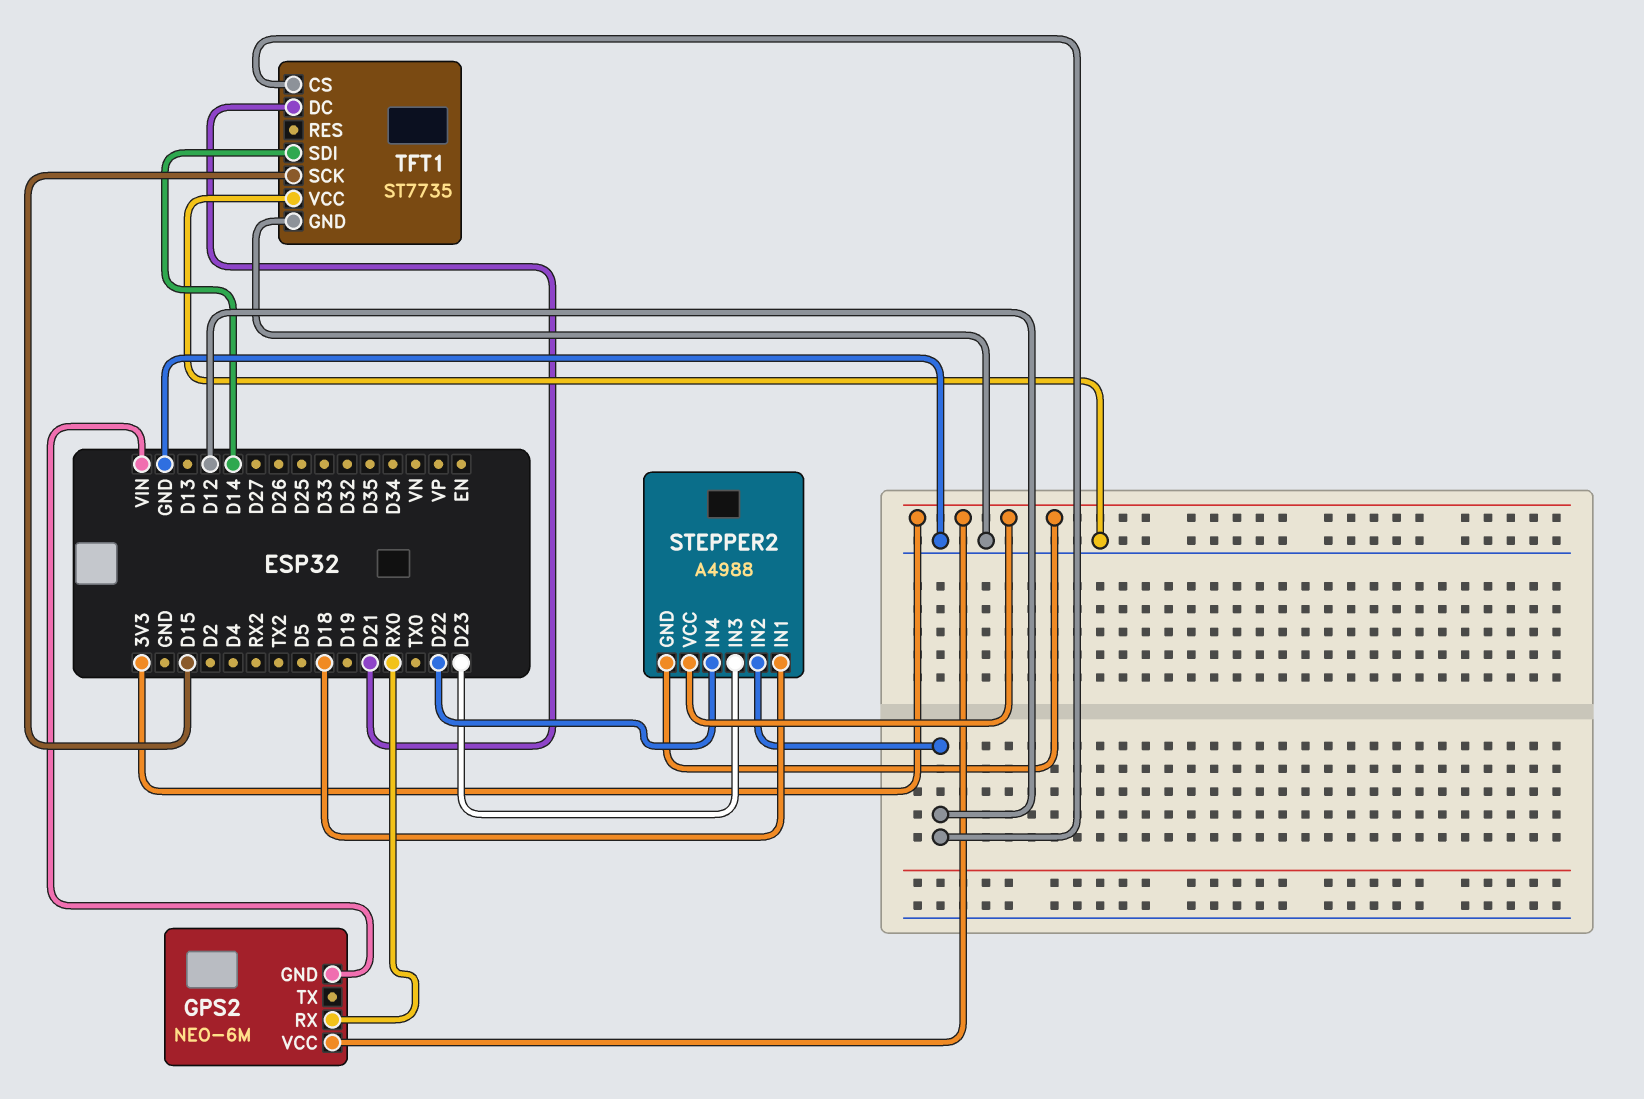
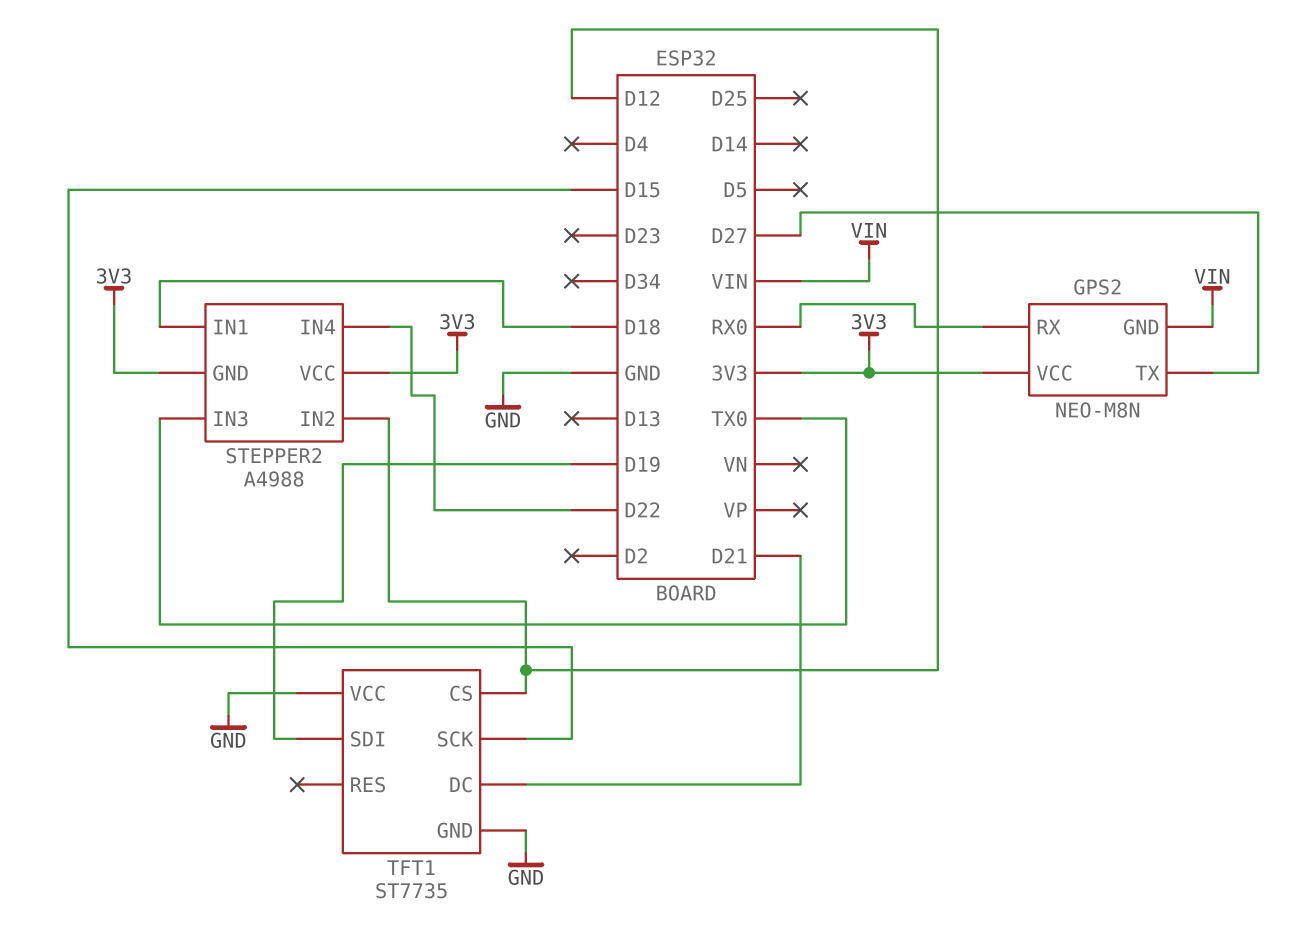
GPS2: NEO-6M -> NEO-M8N
GPS2 pin TX: none -> D27
STEPPER2 pin IN3: D23 -> TX0
TFT1 pin SDI: D14 -> D19

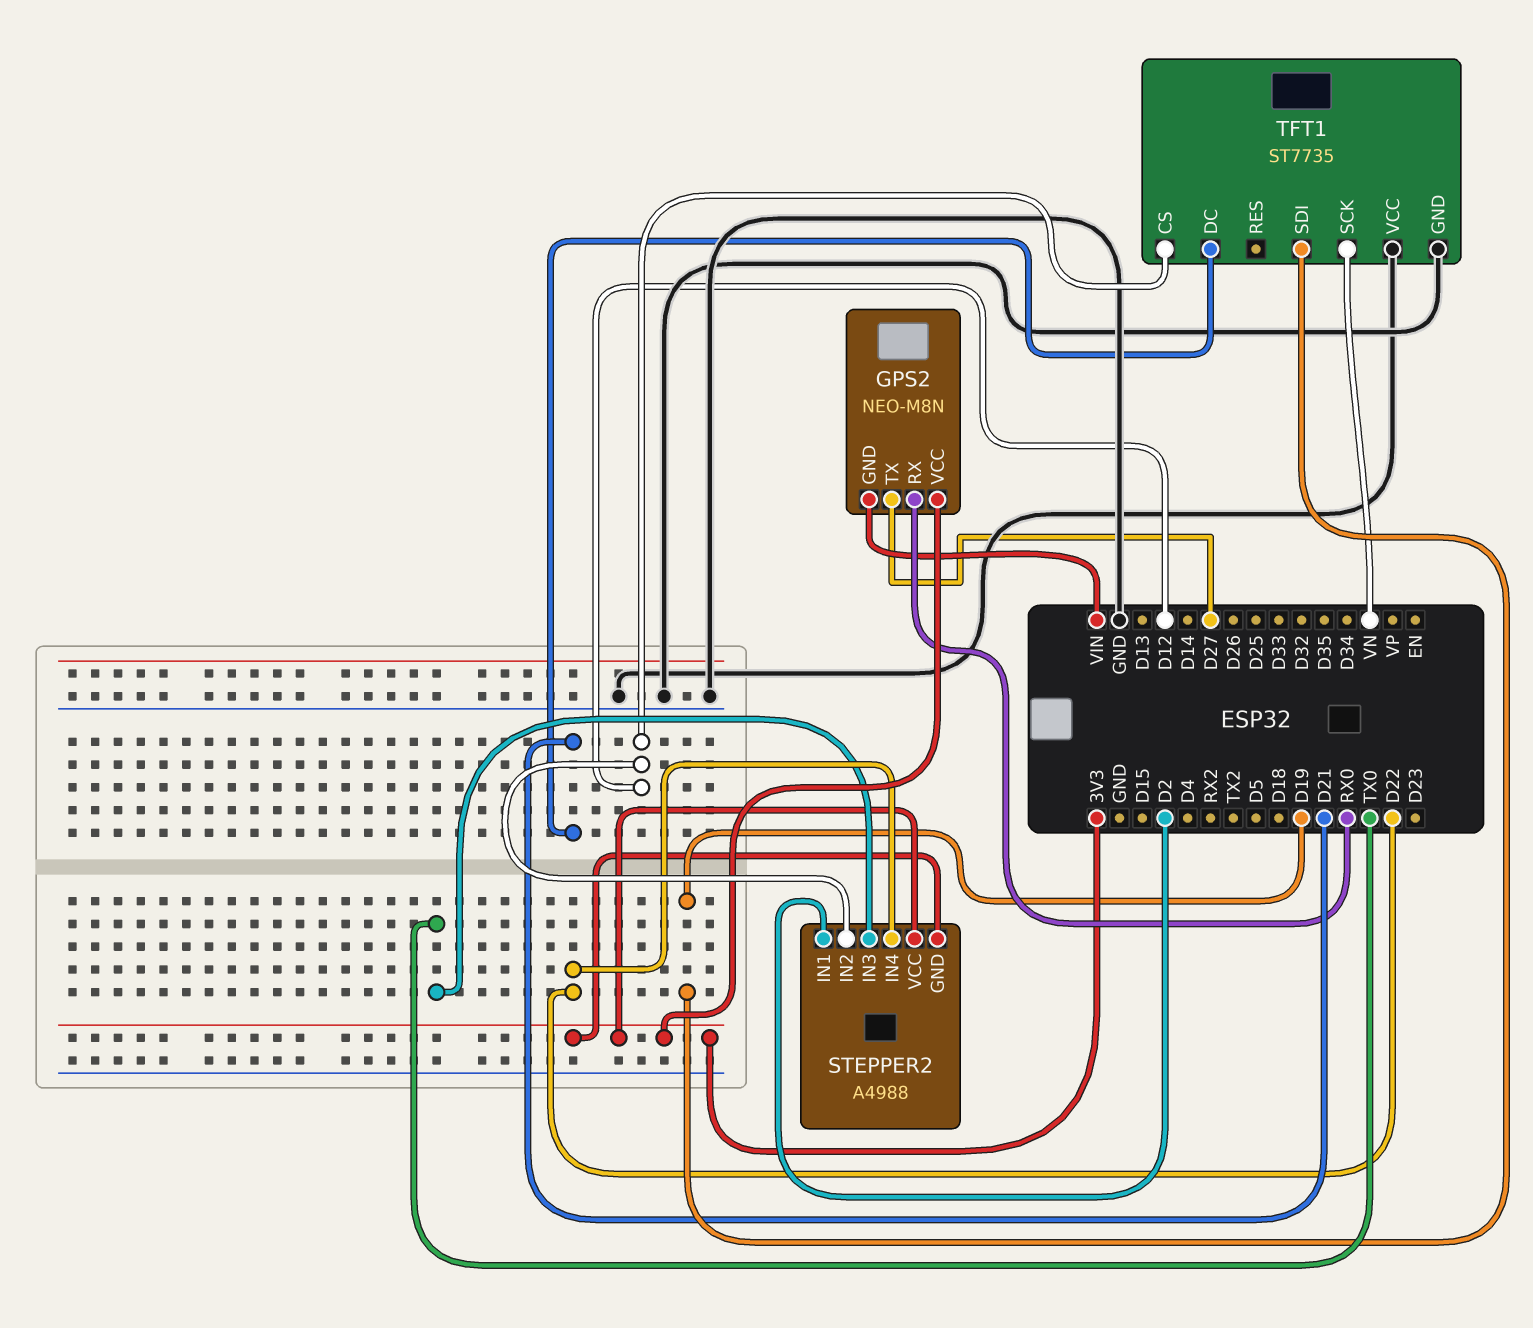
STEPPER2 pin IN1: D18 -> D2
TFT1 pin SCK: D15 -> VN

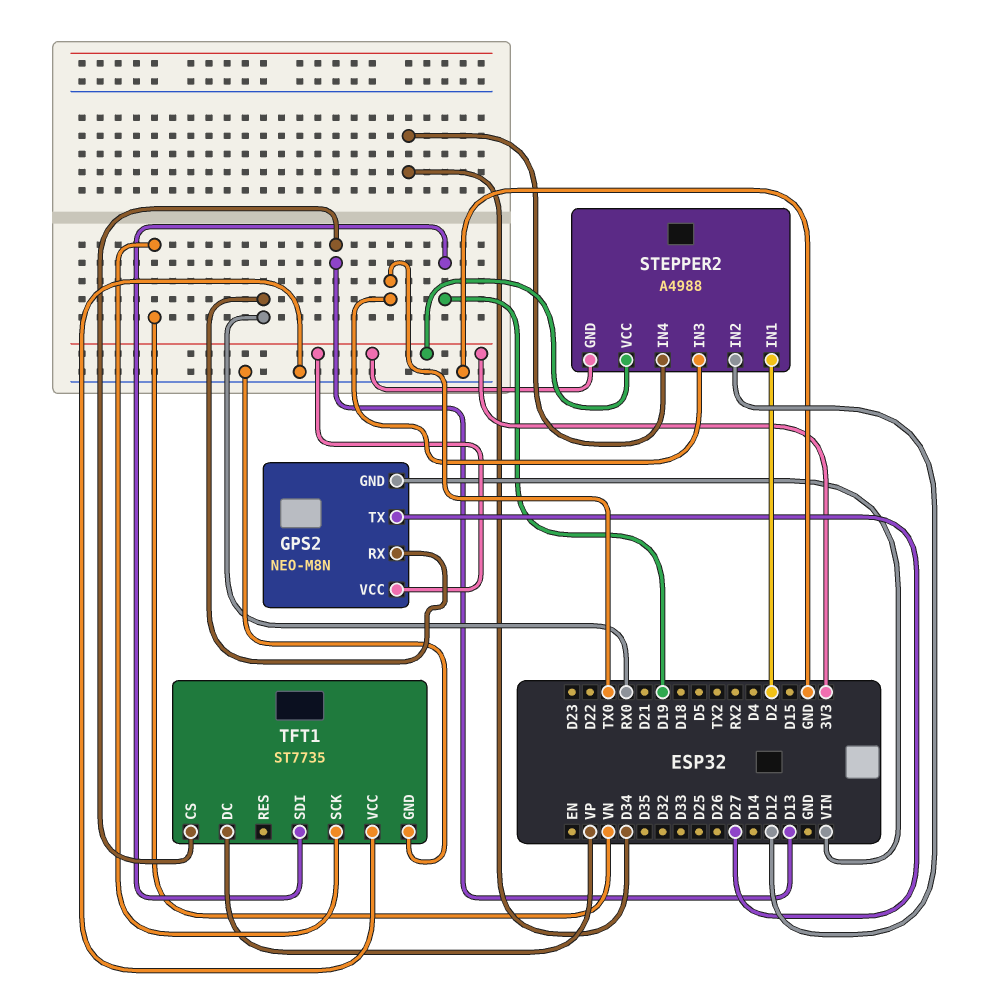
STEPPER2 pin IN4: D22 -> D34
TFT1 pin CS: D12 -> D13
TFT1 pin DC: D21 -> VP

